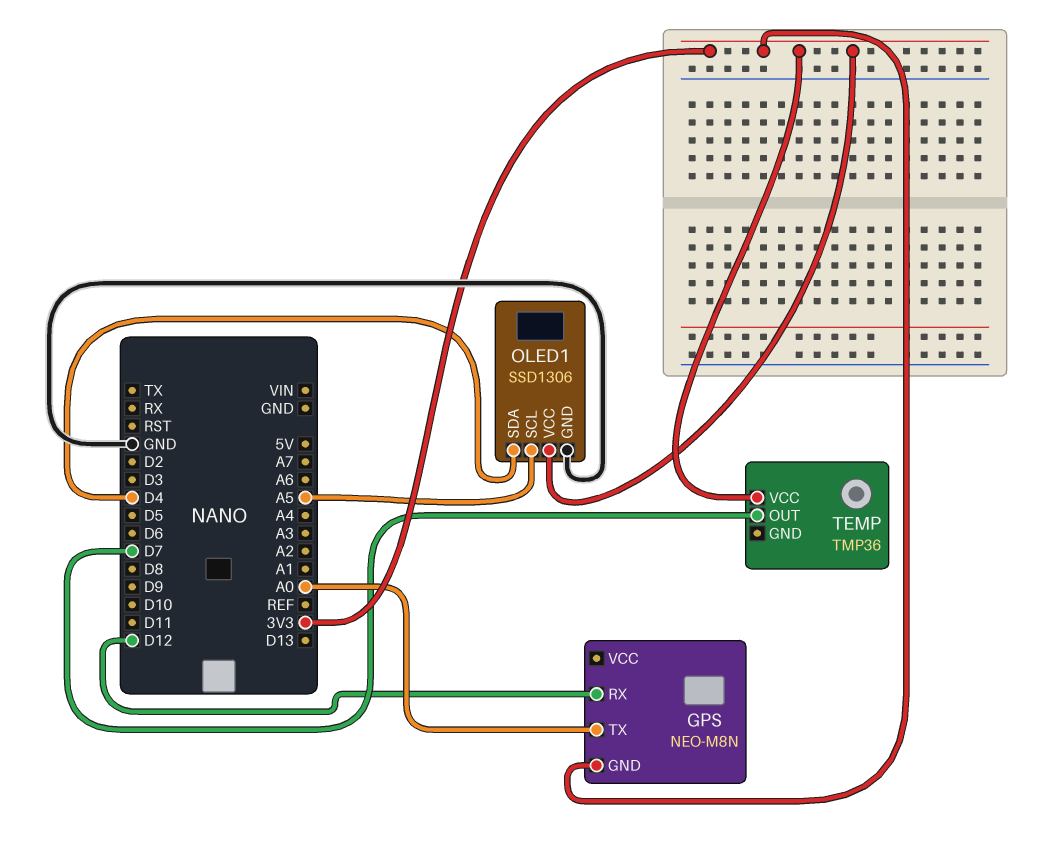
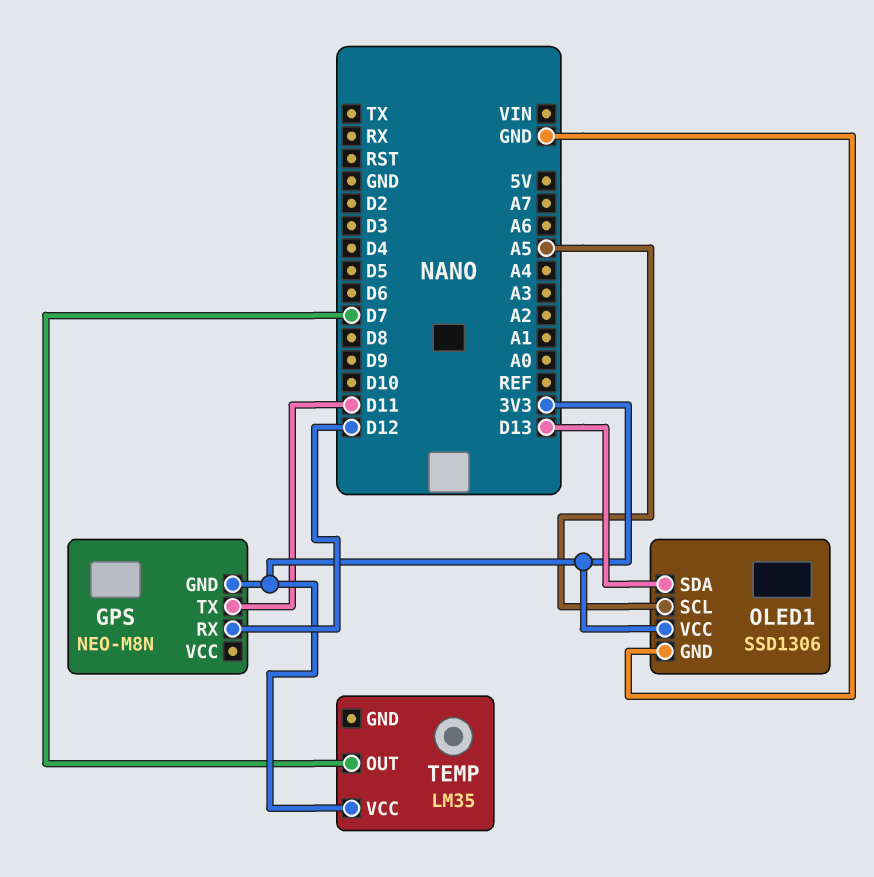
GPS pin TX: A0 -> D11
OLED1 pin SDA: D4 -> D13
TEMP: TMP36 -> LM35

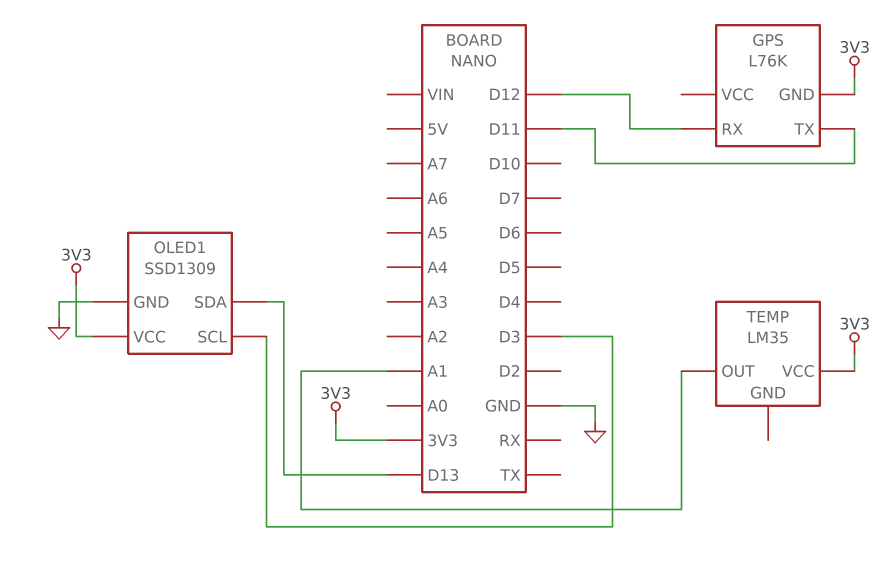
GPS: NEO-M8N -> L76K
OLED1: SSD1306 -> SSD1309
OLED1 pin SCL: A5 -> D3
TEMP pin OUT: D7 -> A1

